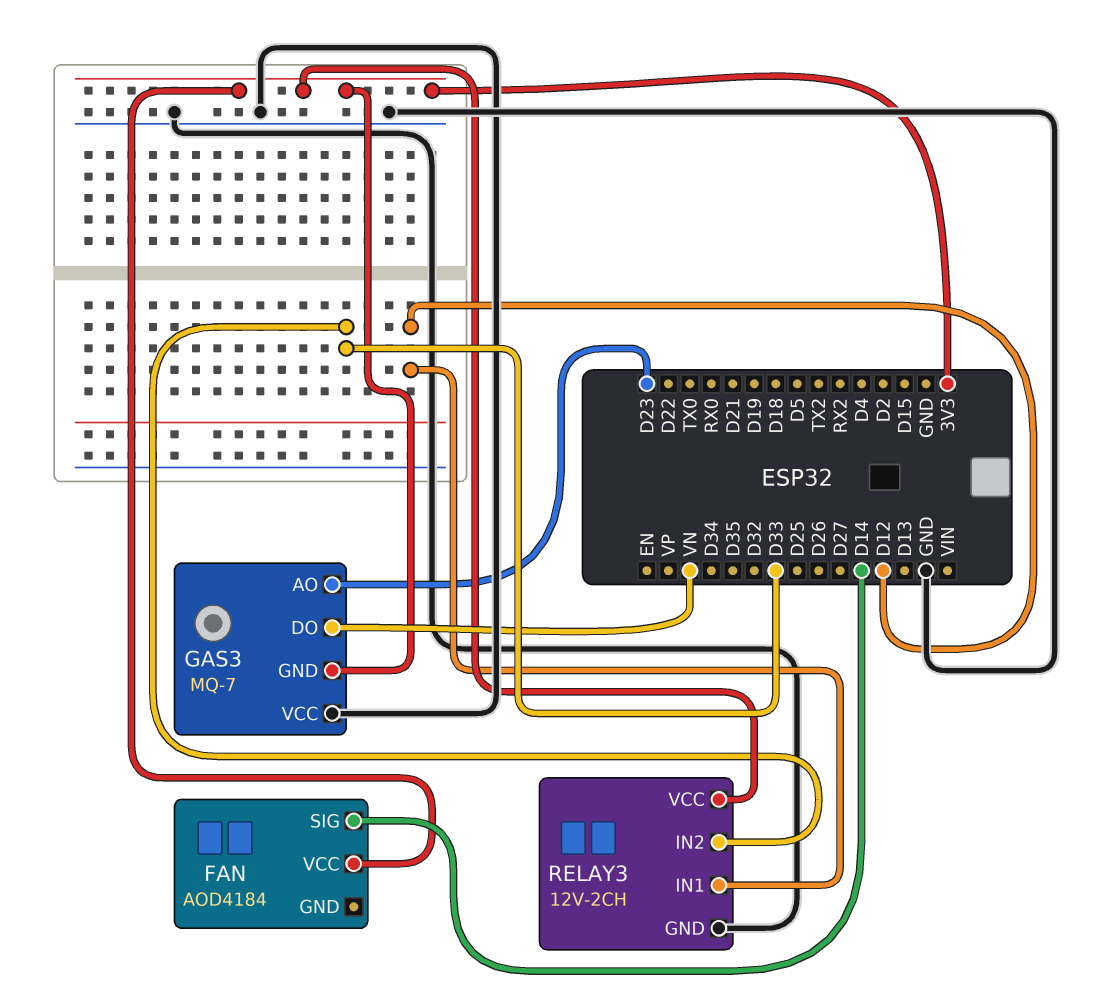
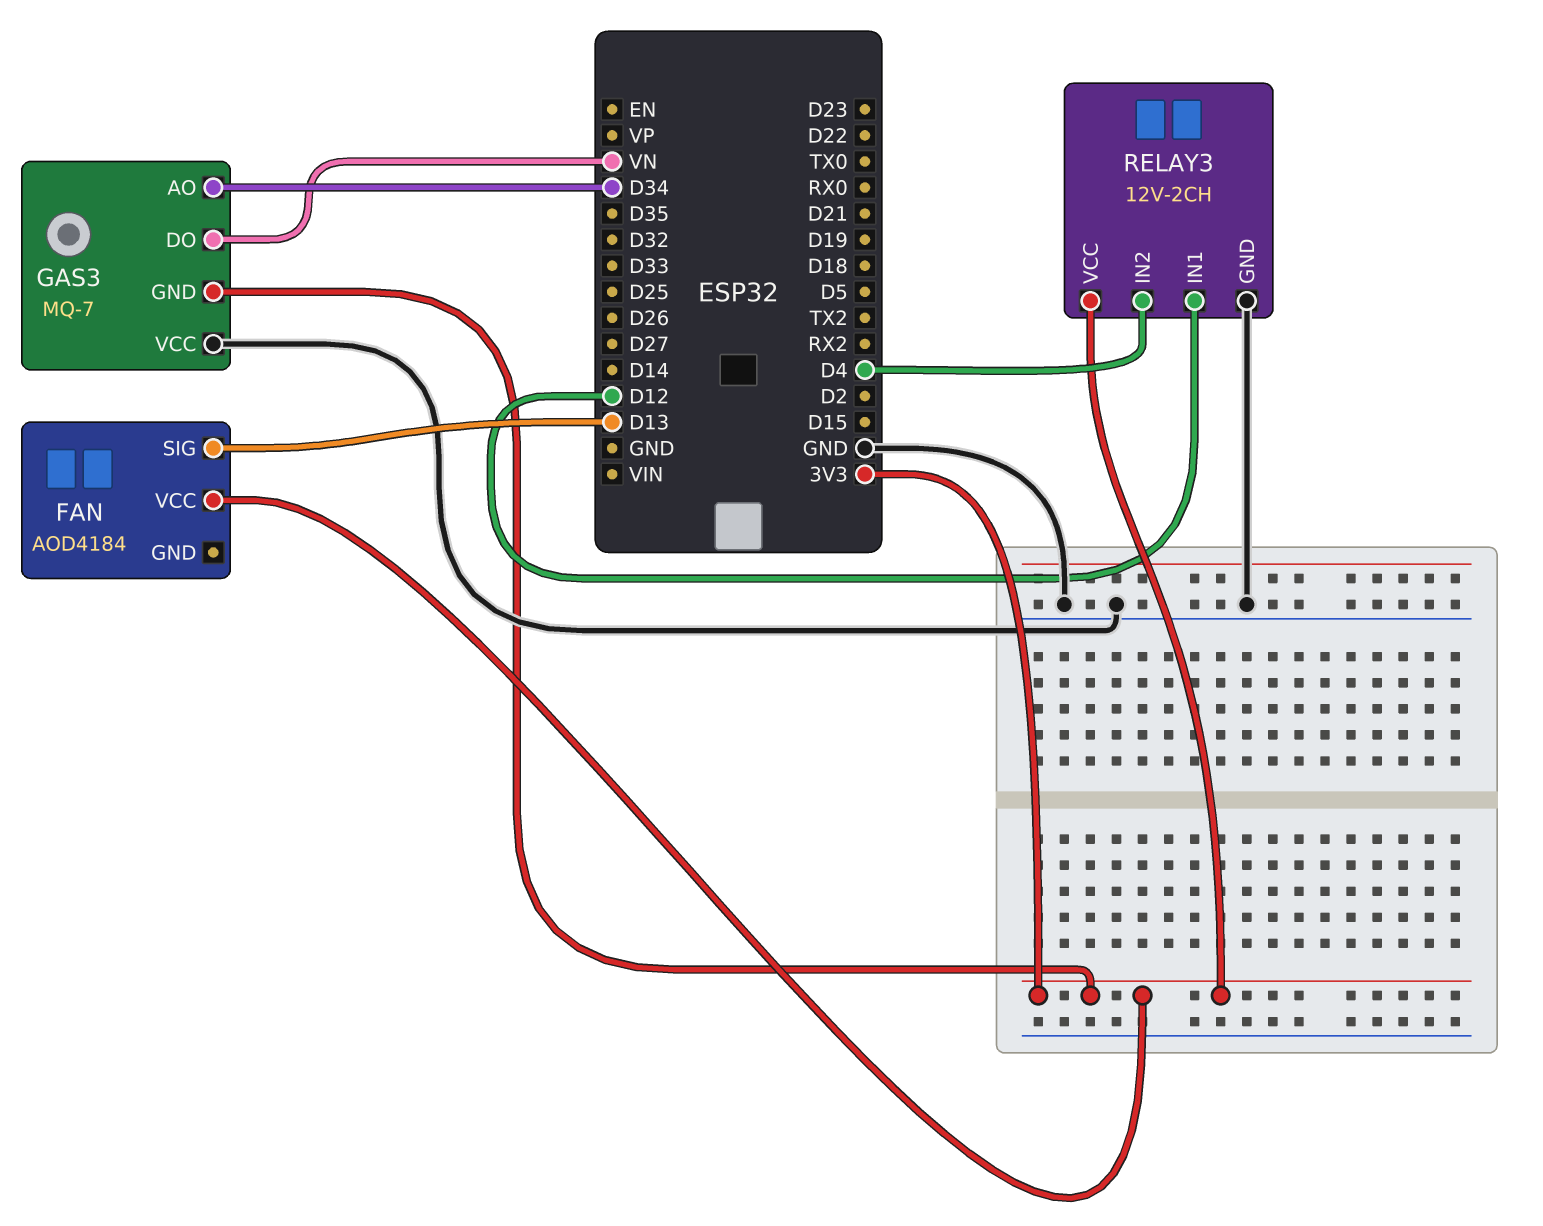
FAN pin SIG: D14 -> D13
GAS3 pin AO: D23 -> D34
RELAY3 pin IN2: D33 -> D4

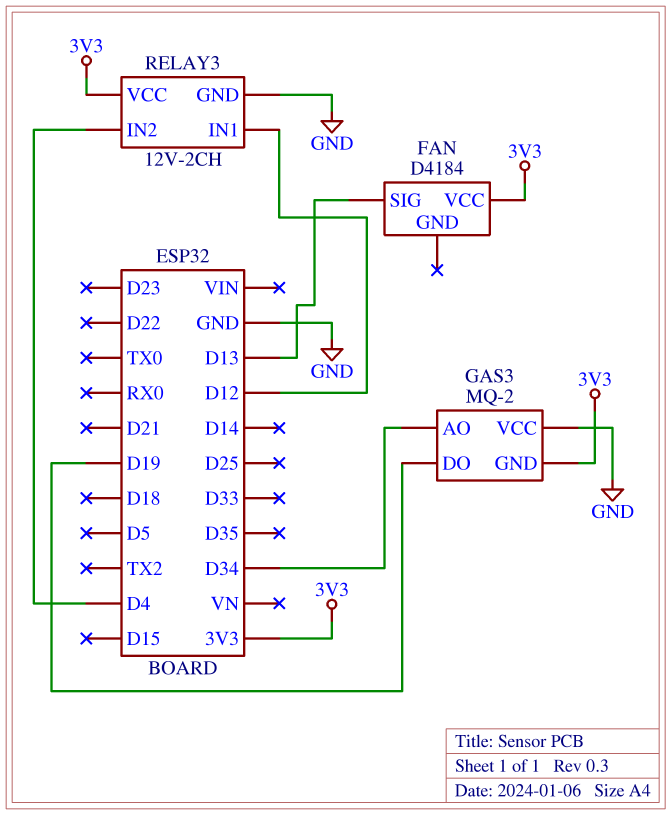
FAN: AOD4184 -> D4184
GAS3: MQ-7 -> MQ-2
GAS3 pin DO: VN -> D19

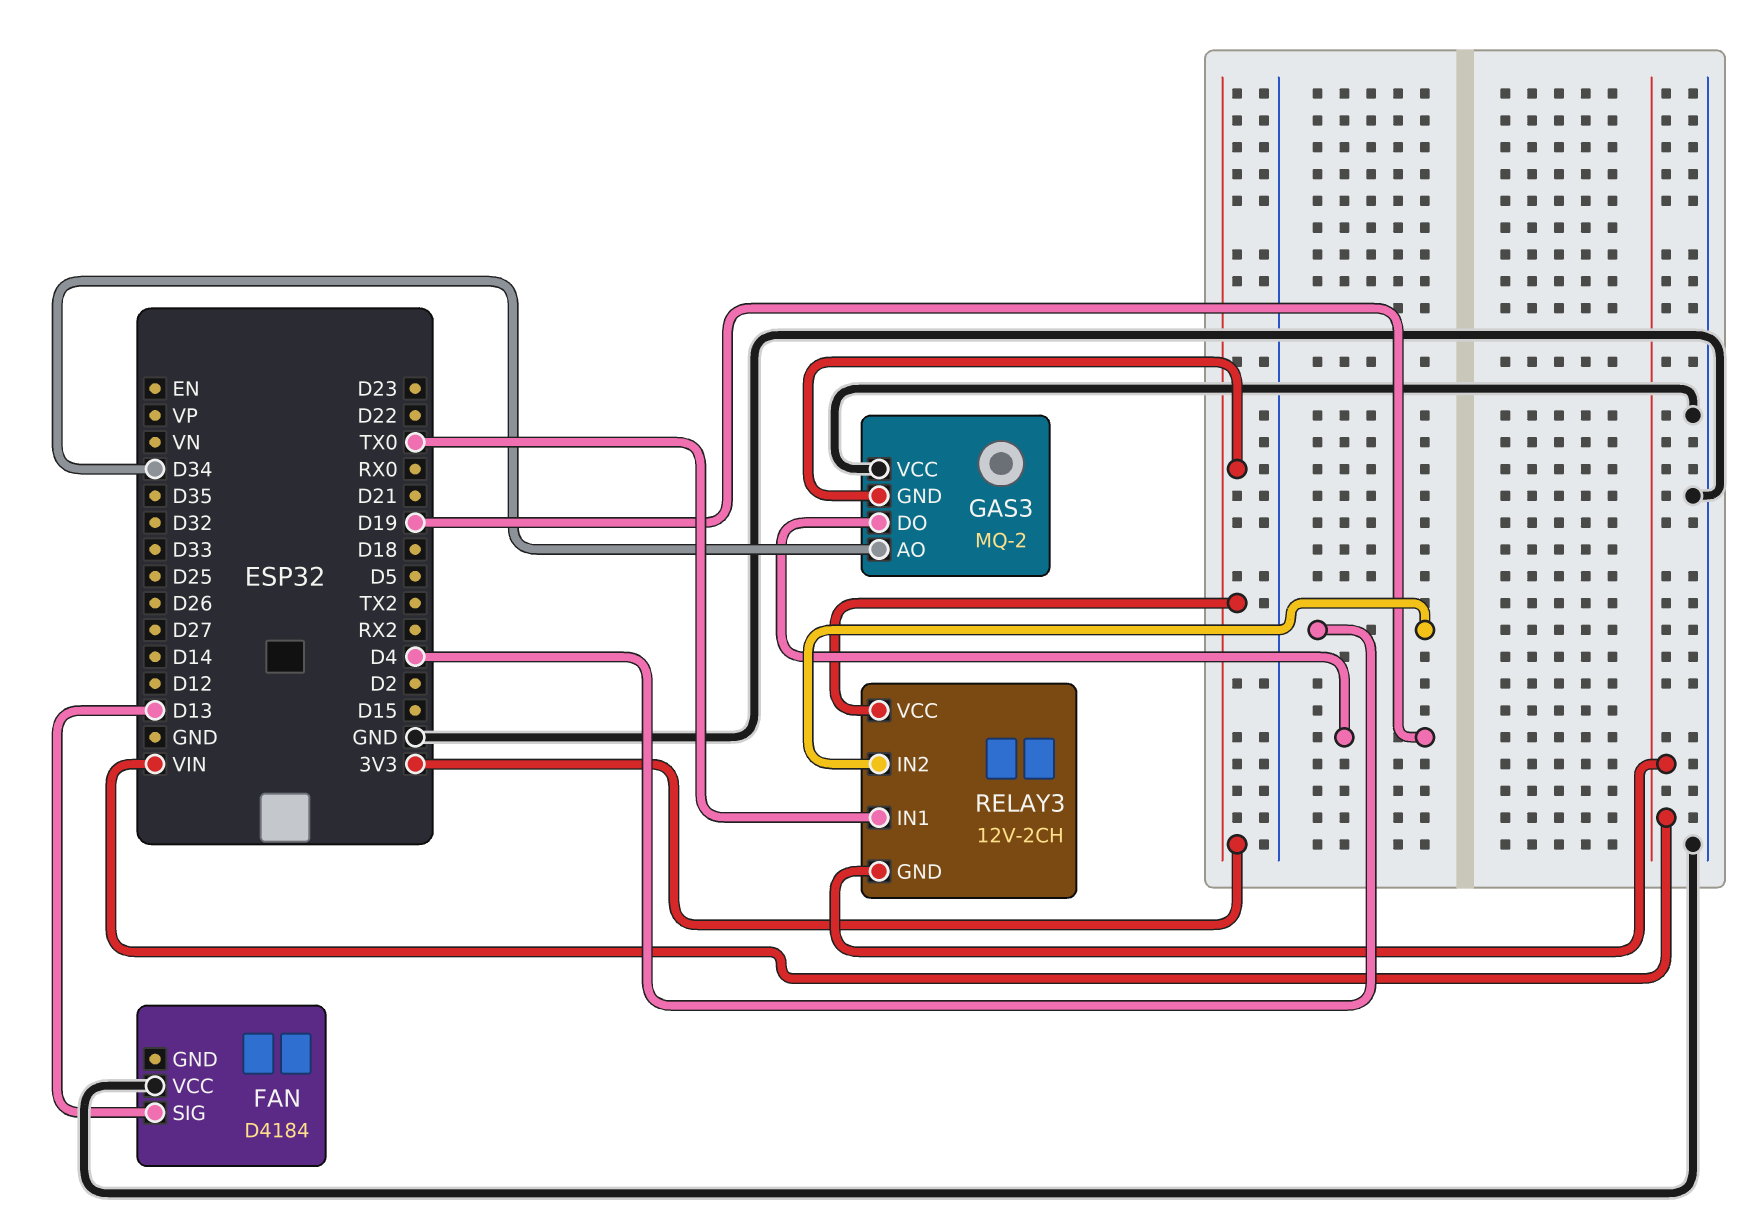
FAN pin VCC: 3V3 -> GND
RELAY3 pin GND: GND -> VIN
RELAY3 pin IN1: D12 -> TX0

